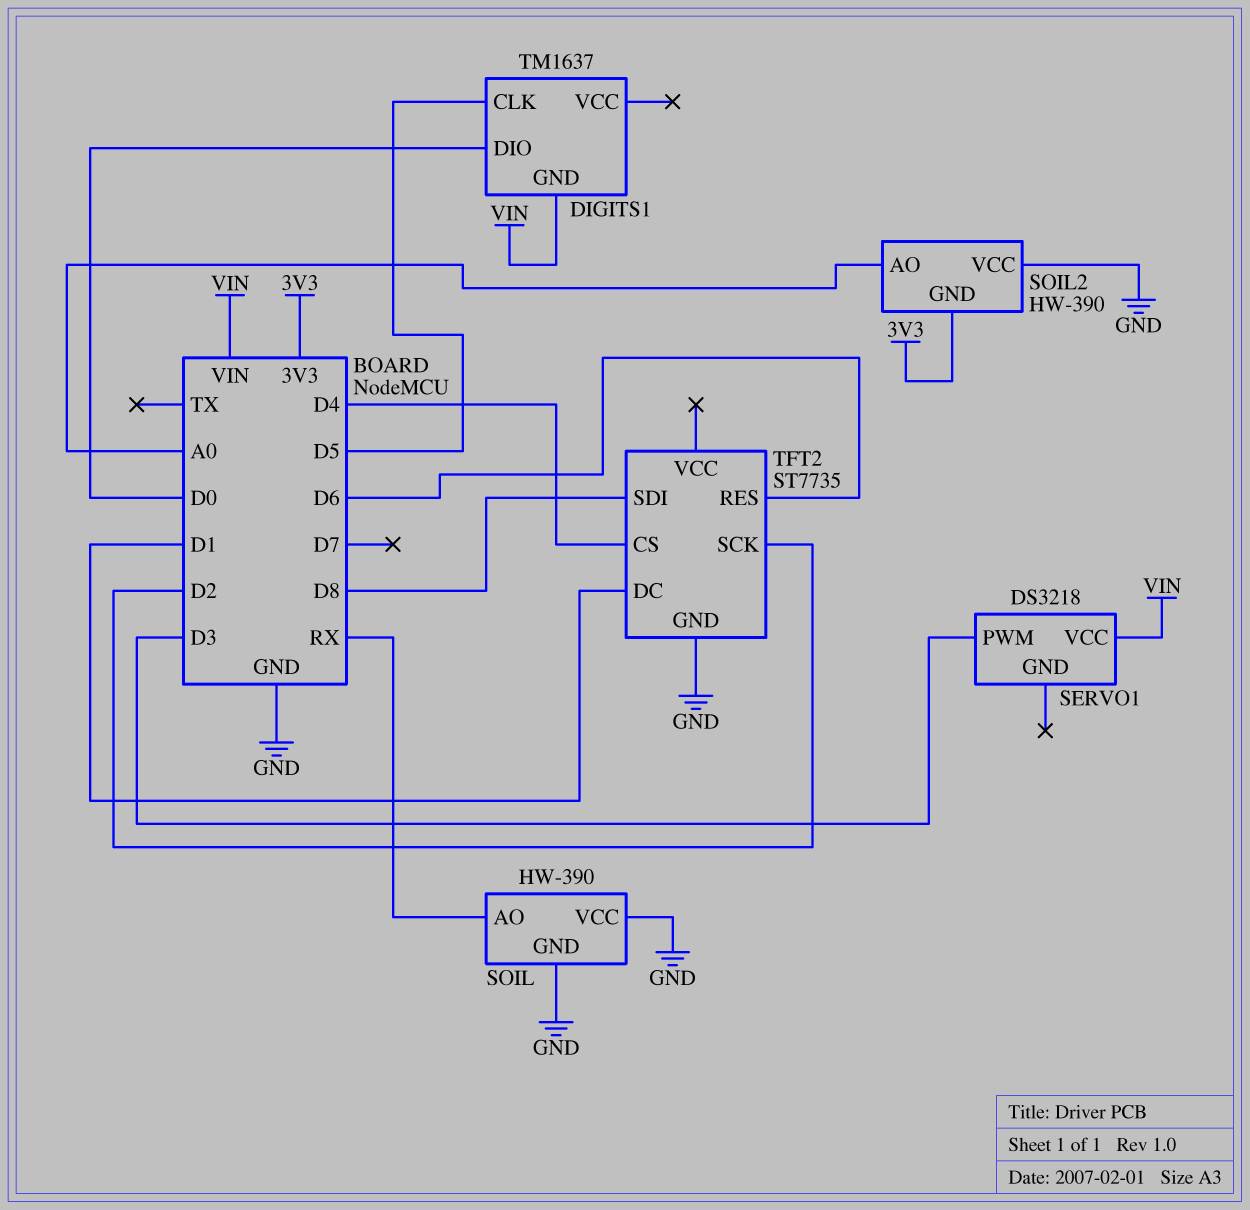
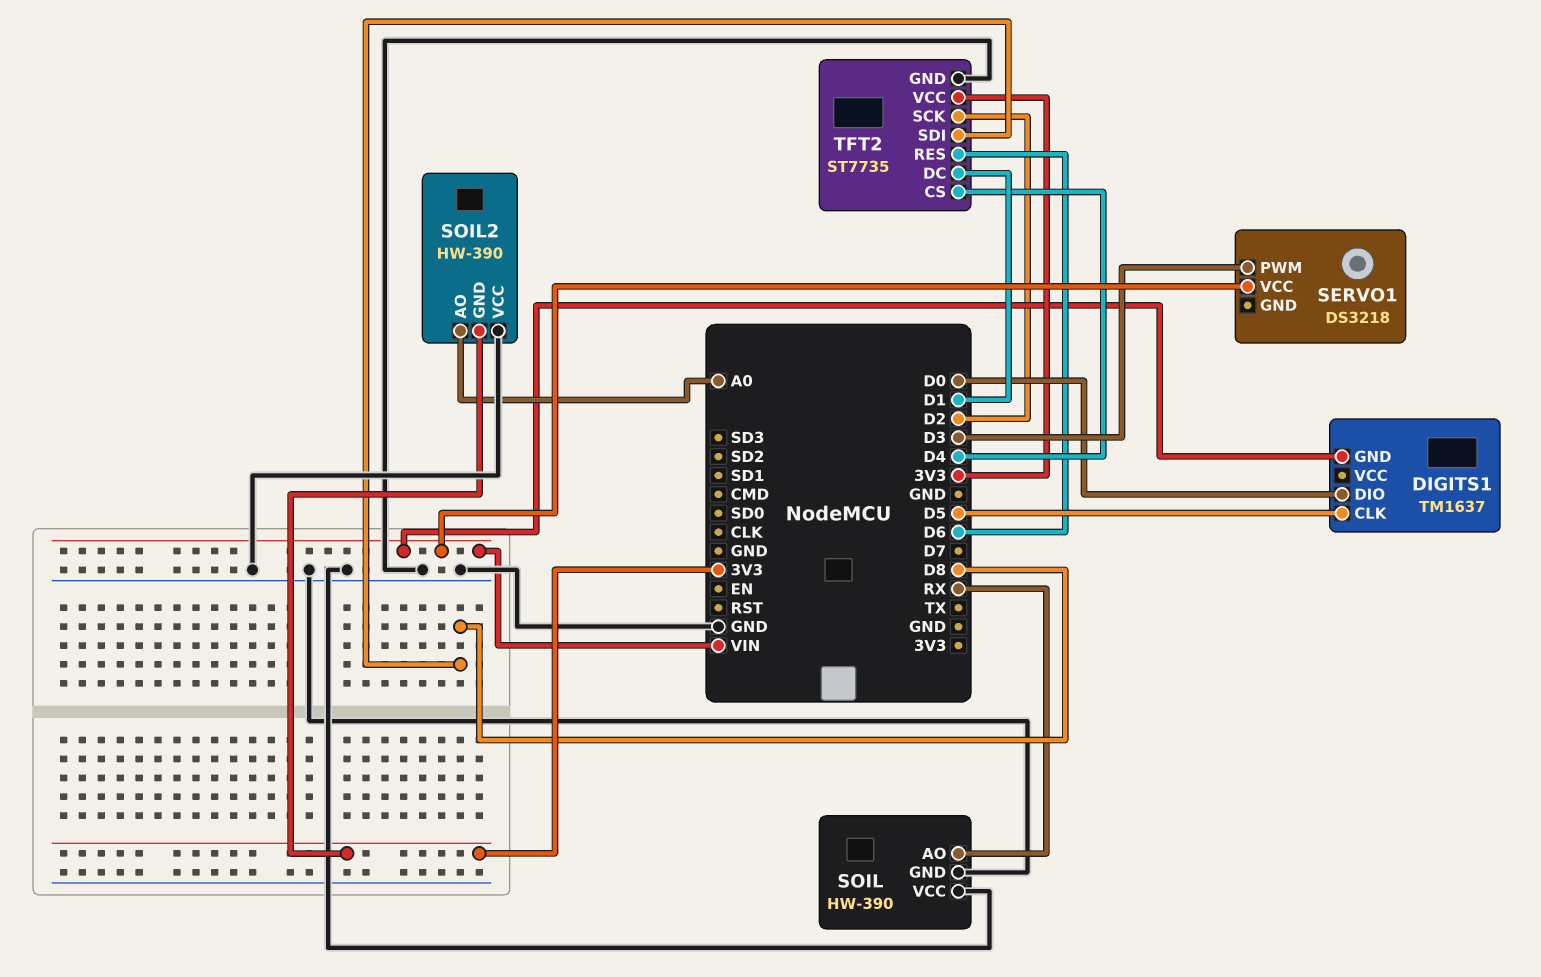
TFT2 pin VCC: none -> 3V3

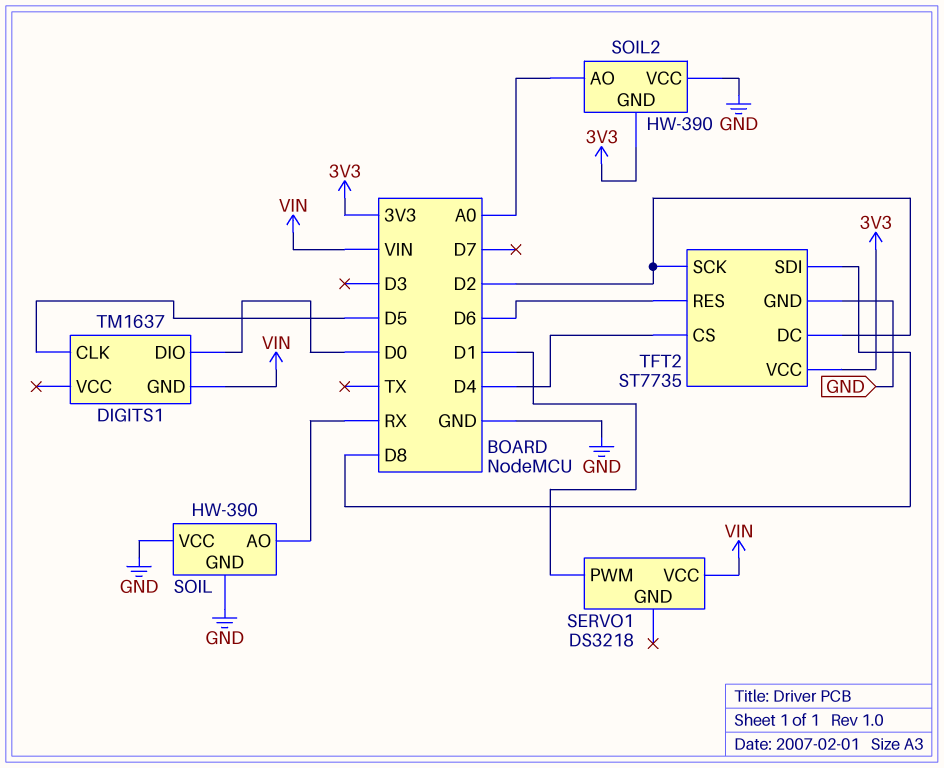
SERVO1 pin PWM: D3 -> D1
TFT2 pin DC: D1 -> D2

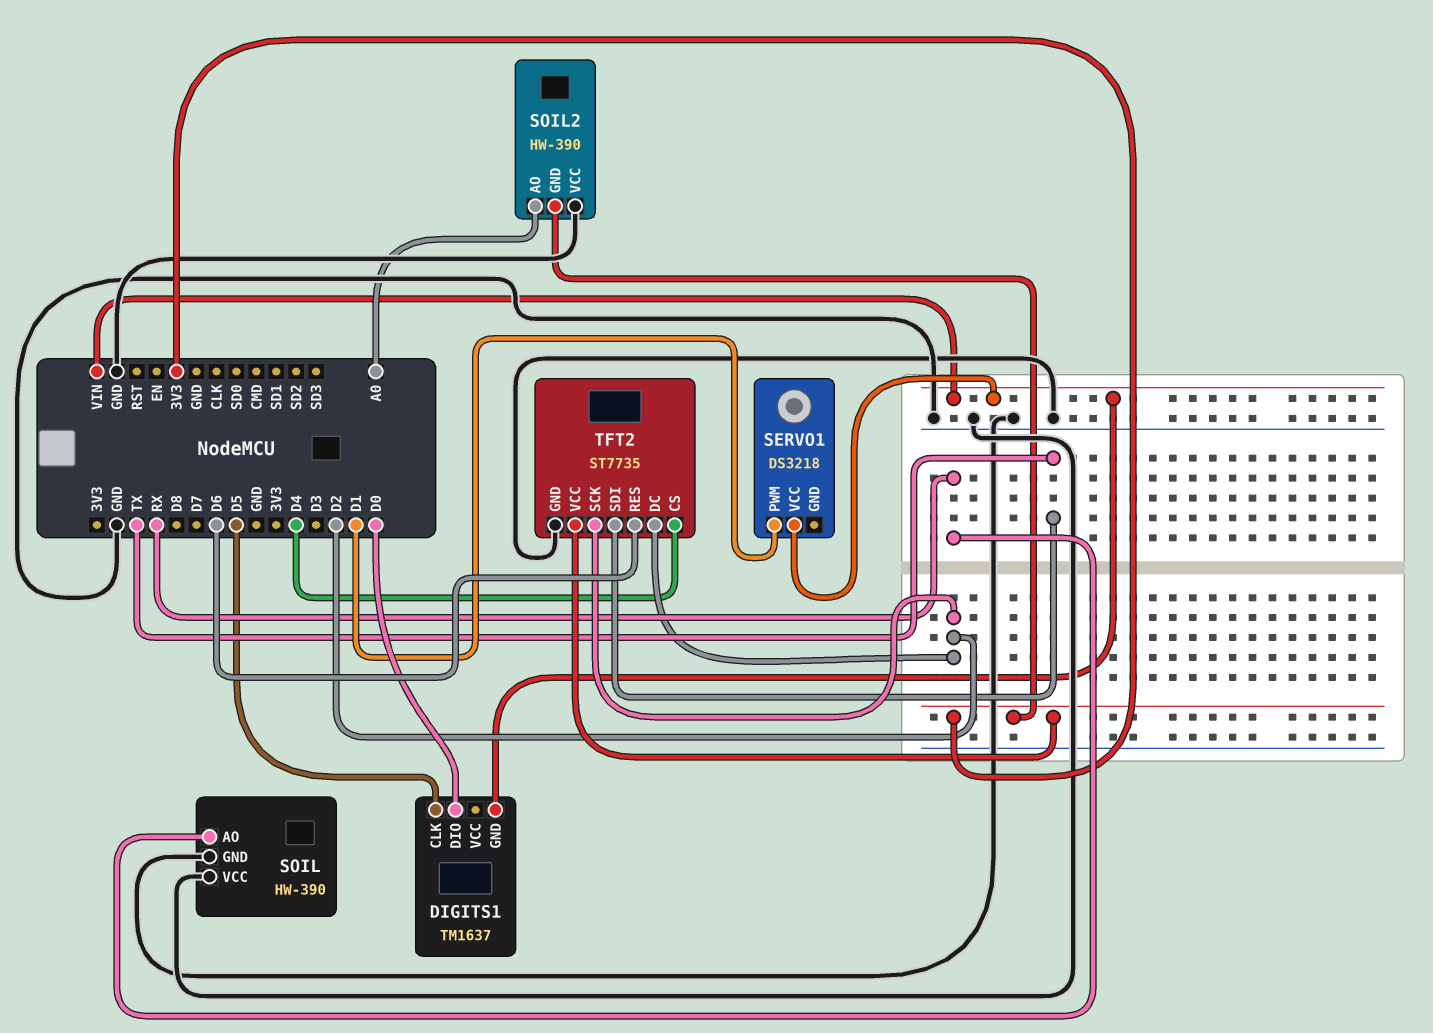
TFT2 pin SDI: D8 -> TX

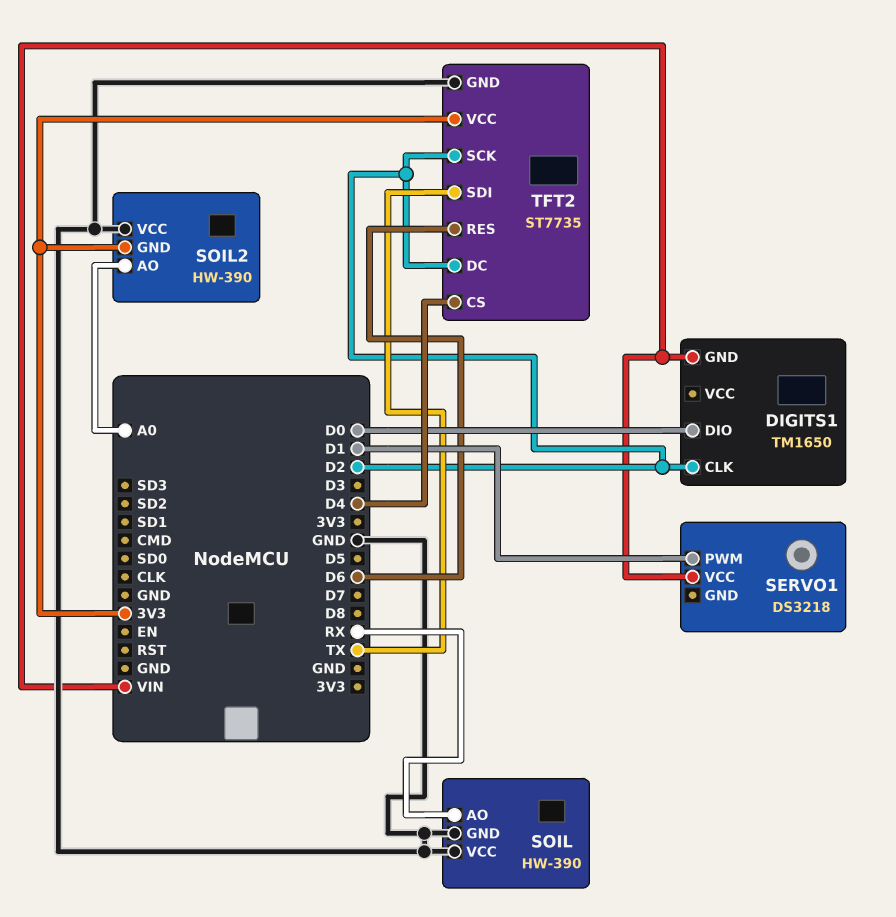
DIGITS1: TM1637 -> TM1650
DIGITS1 pin CLK: D5 -> D2

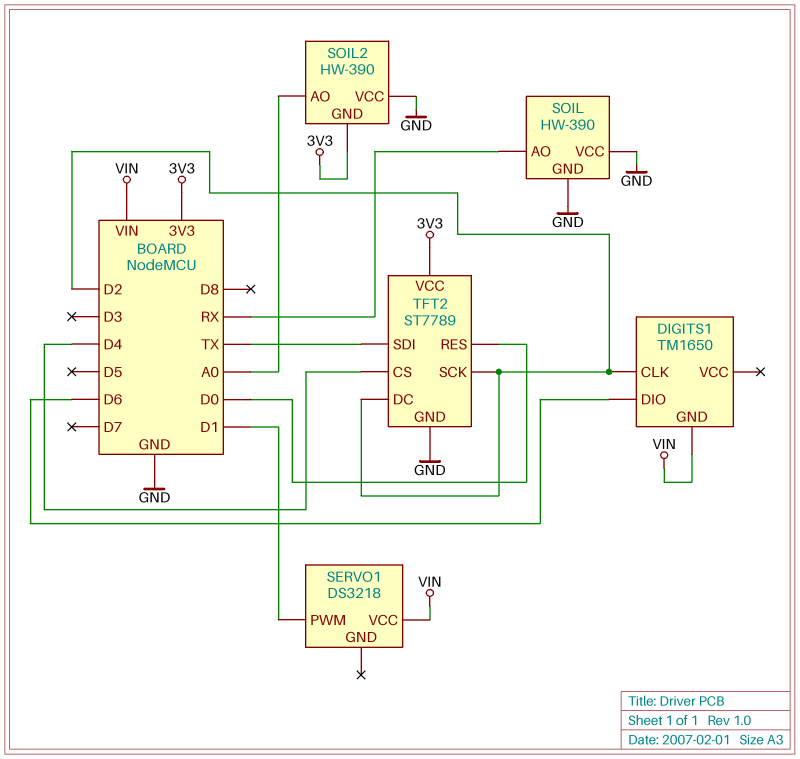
DIGITS1 pin DIO: D0 -> D6
TFT2: ST7735 -> ST7789
TFT2 pin RES: D6 -> D0

